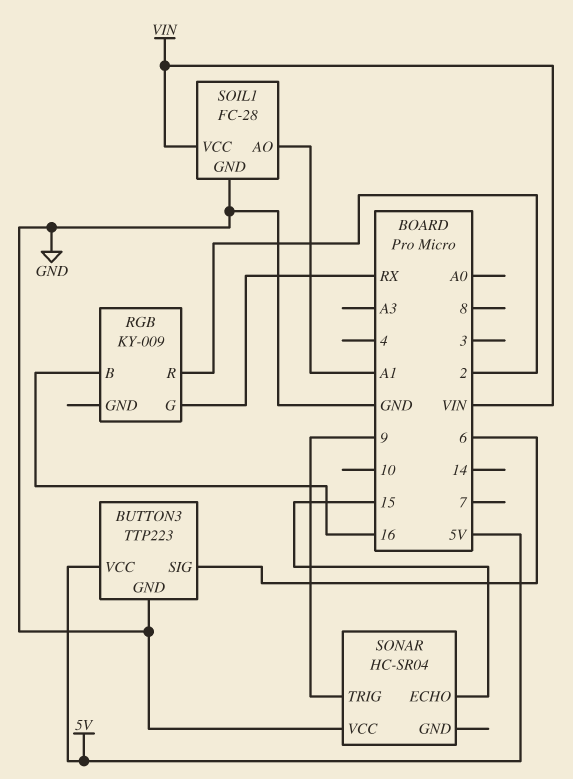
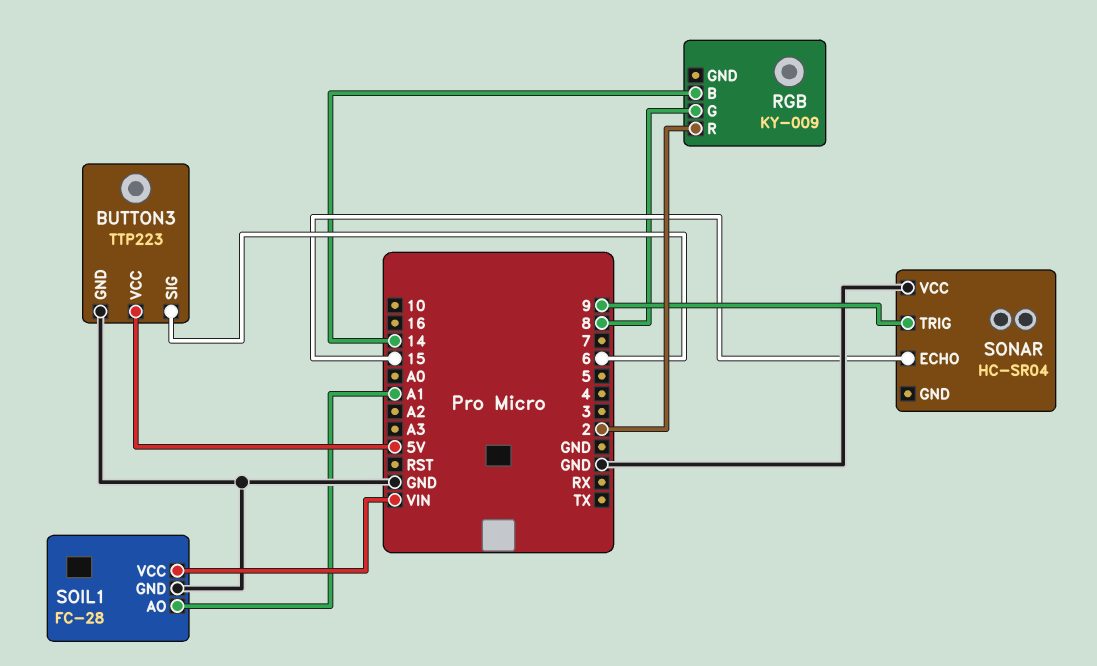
RGB pin B: 16 -> 14
RGB pin G: RX -> 8

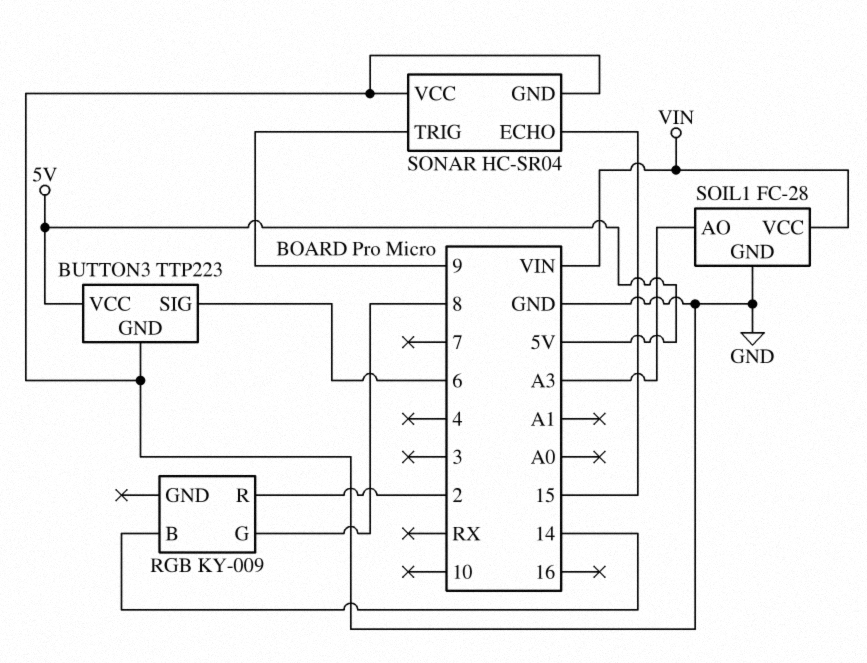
SOIL1 pin AO: A1 -> A3
SONAR pin GND: none -> GND

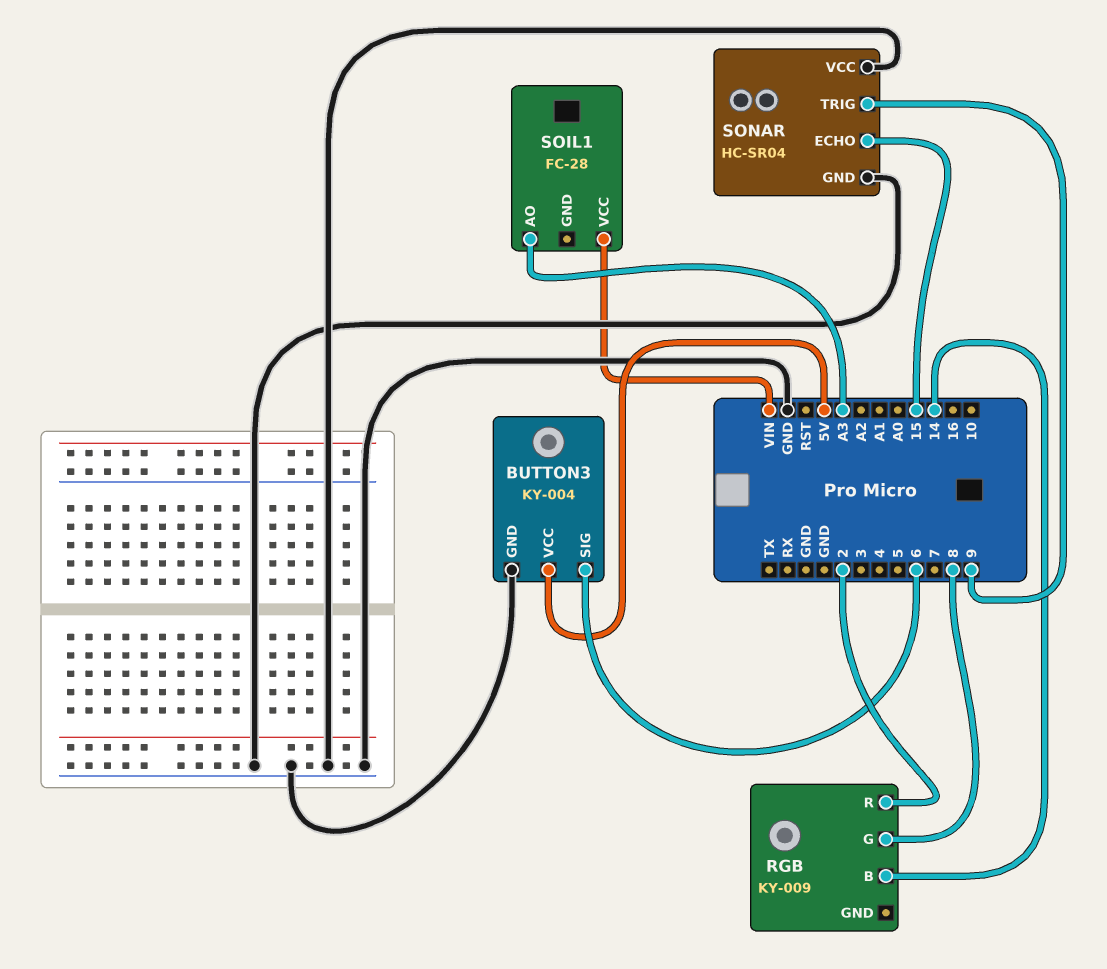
BUTTON3: TTP223 -> KY-004
SOIL1 pin GND: GND -> none

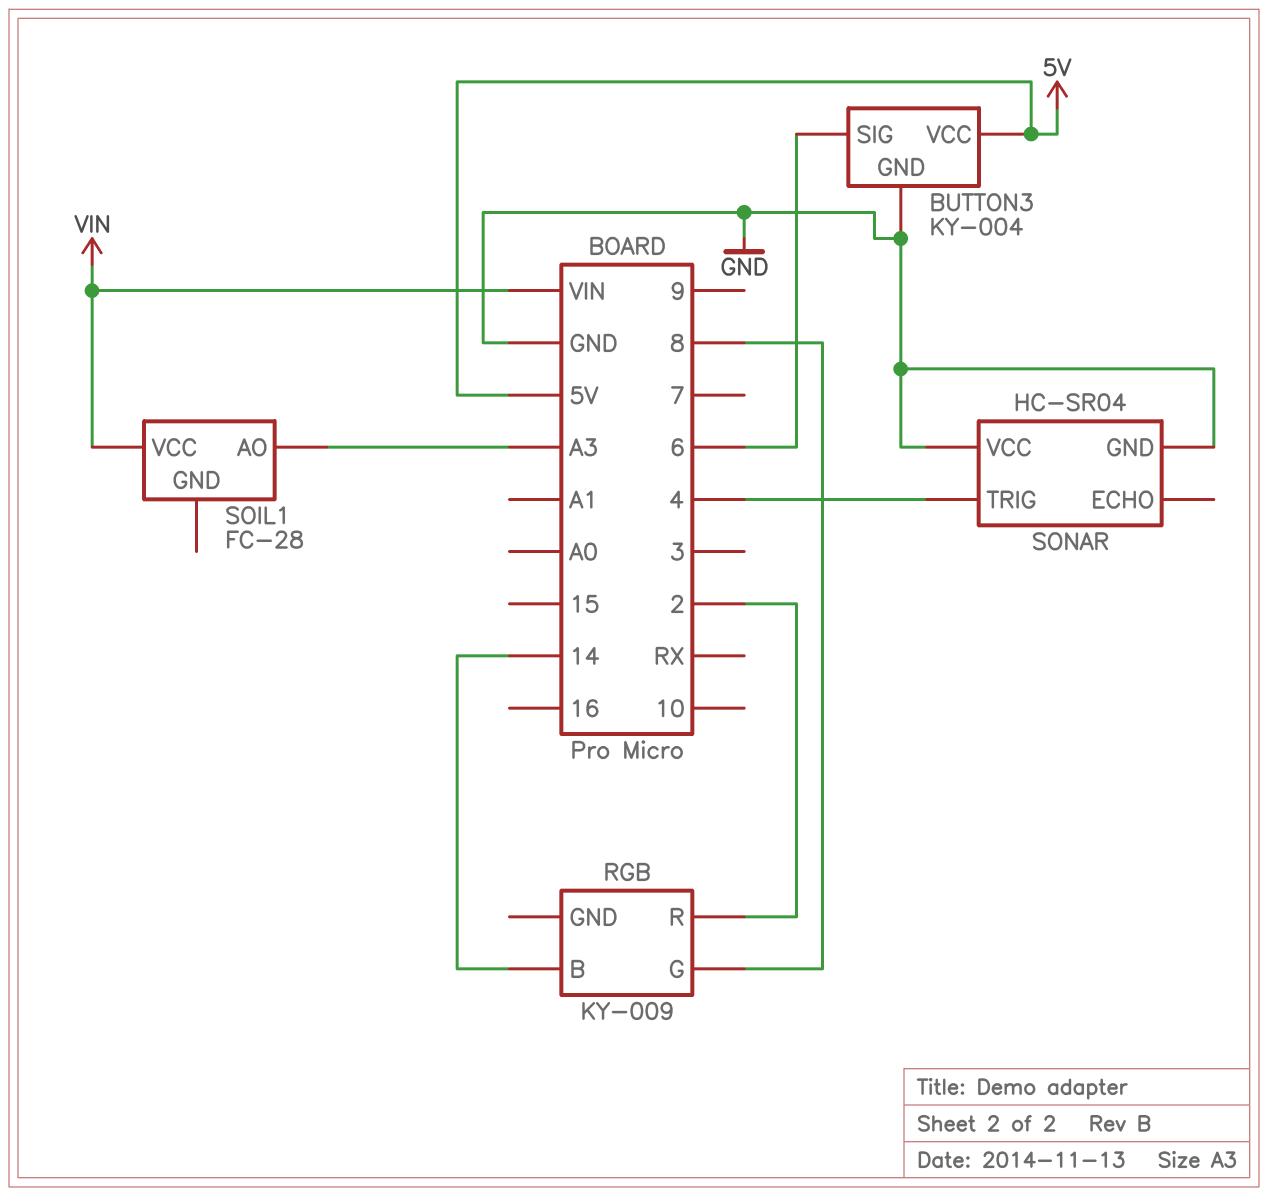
SONAR pin ECHO: 15 -> none
SONAR pin TRIG: 9 -> 4

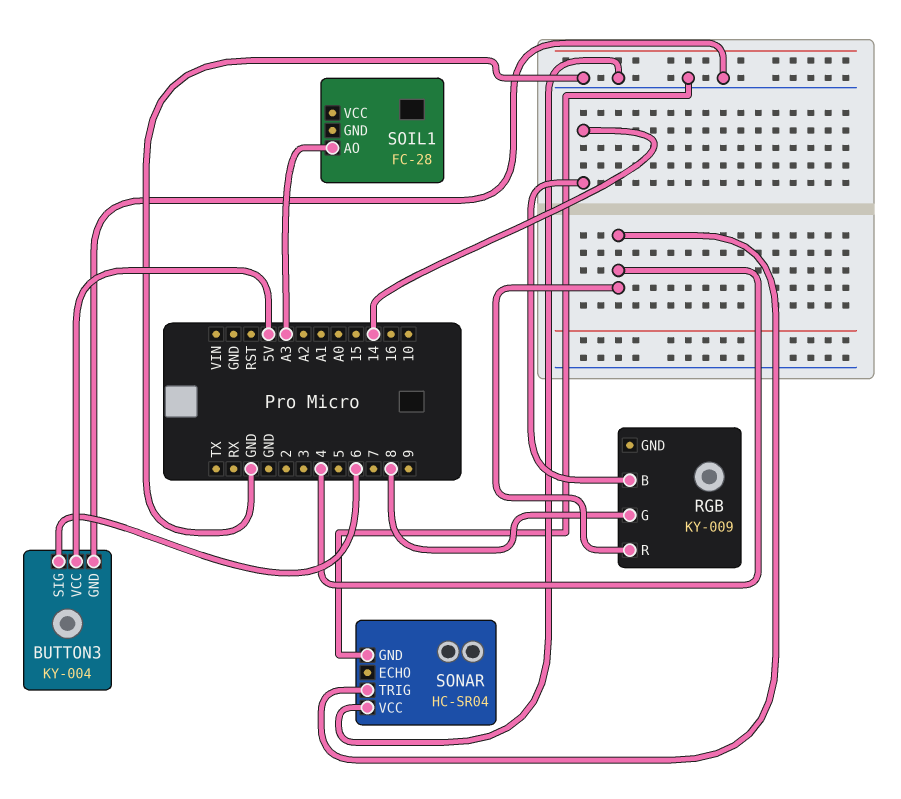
RGB pin R: 2 -> 4
SOIL1 pin VCC: VIN -> none

